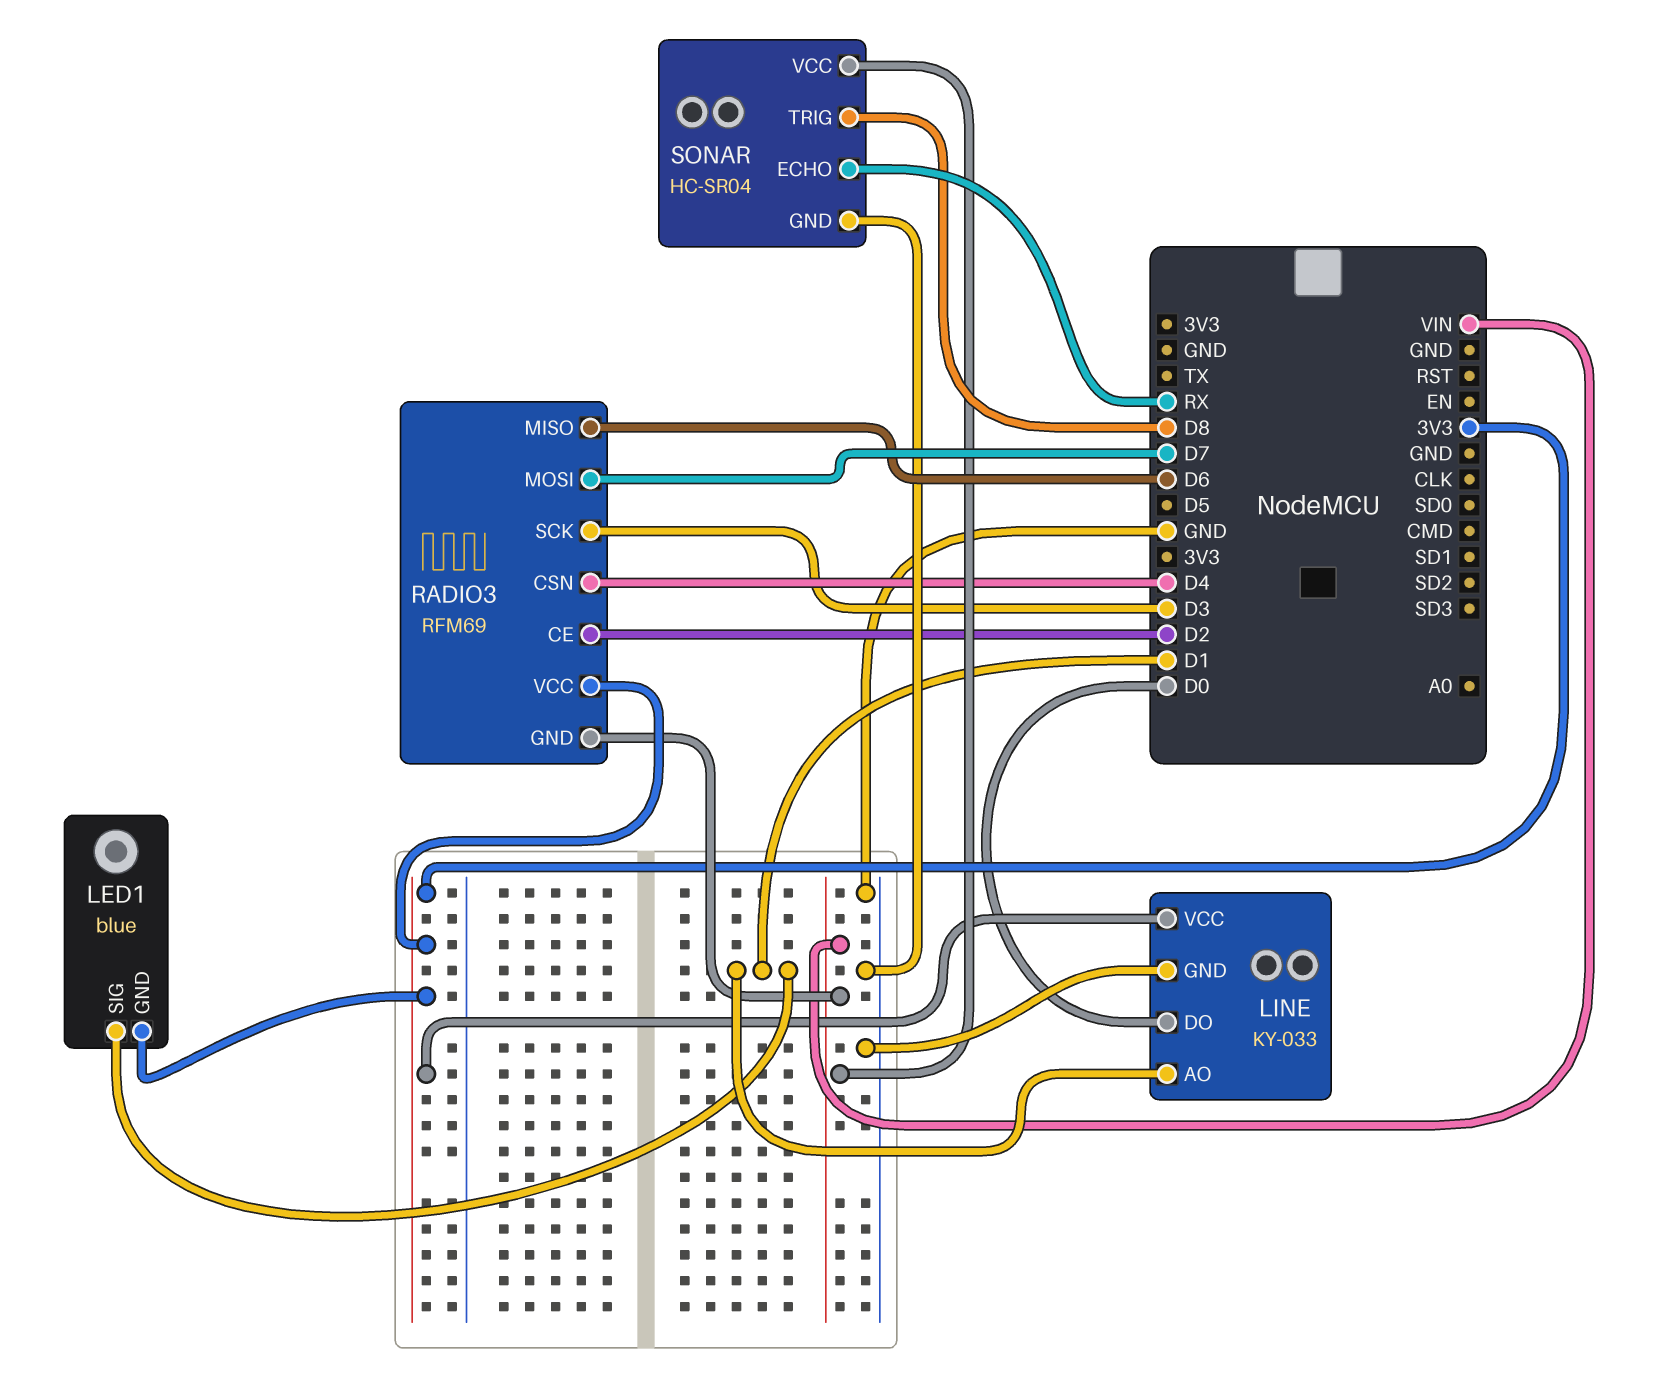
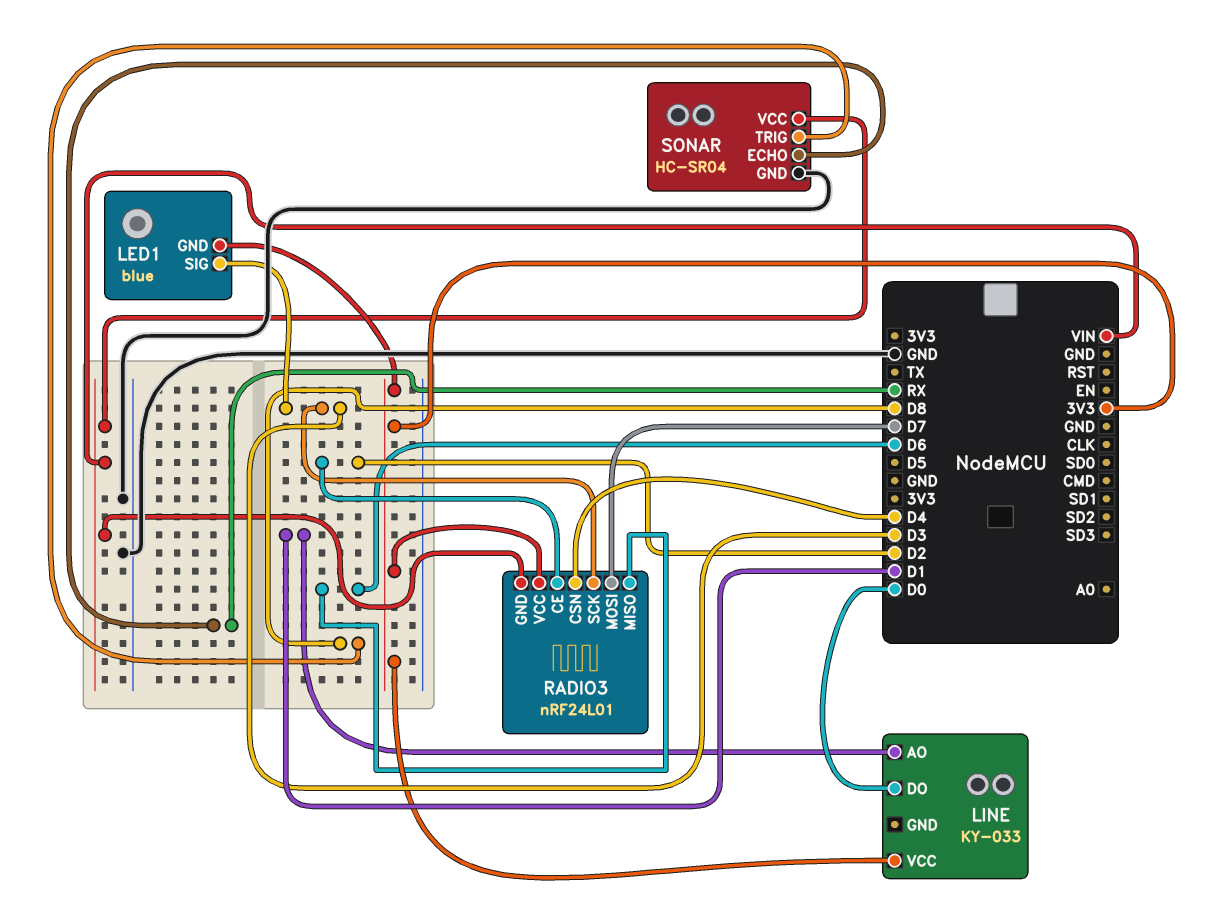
LED1 pin SIG: D1 -> D3
LINE pin GND: GND -> none
RADIO3: RFM69 -> nRF24L01

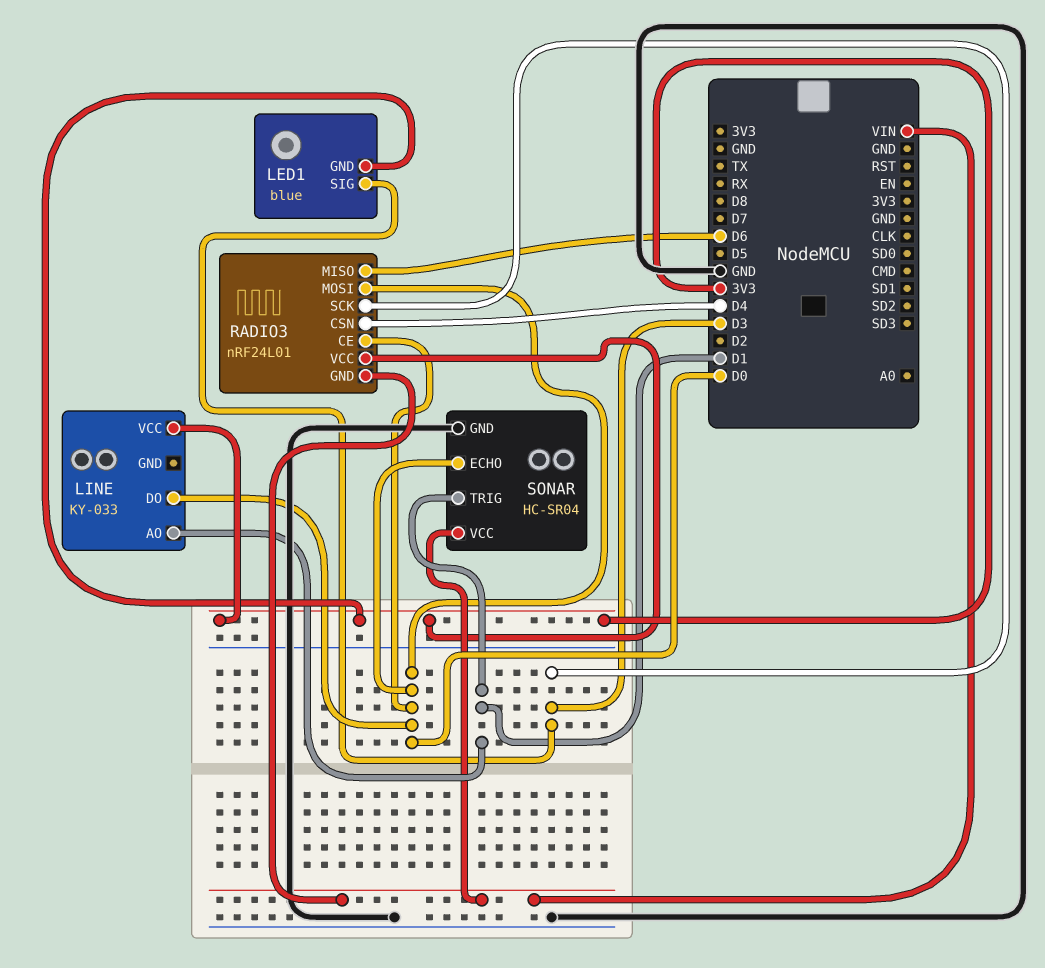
RADIO3 pin CE: D2 -> D0
RADIO3 pin MOSI: D7 -> D0
SONAR pin ECHO: RX -> D0
SONAR pin TRIG: D8 -> D1

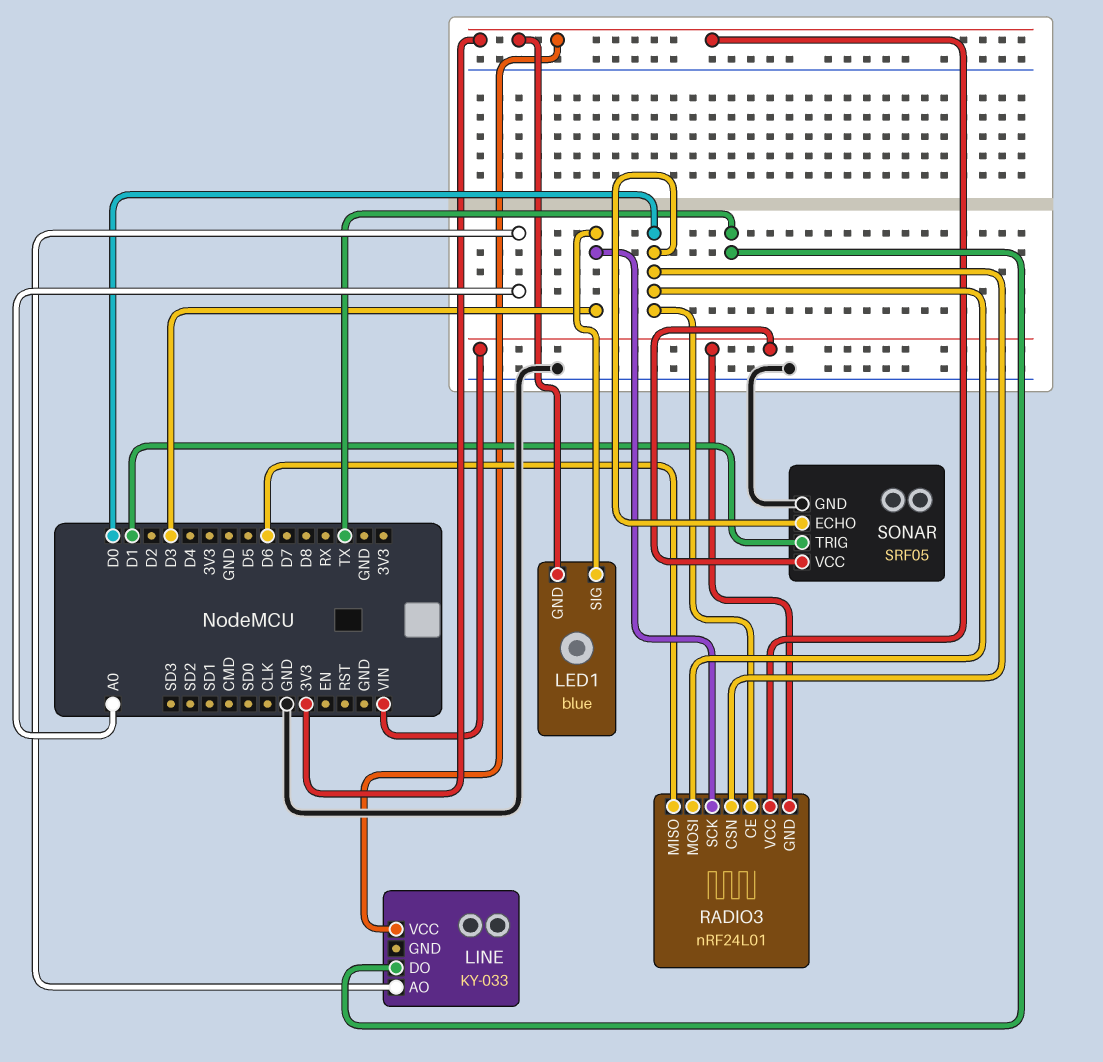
LINE pin AO: D1 -> A0
LINE pin DO: D0 -> TX
RADIO3 pin CSN: D4 -> D0
SONAR: HC-SR04 -> SRF05

